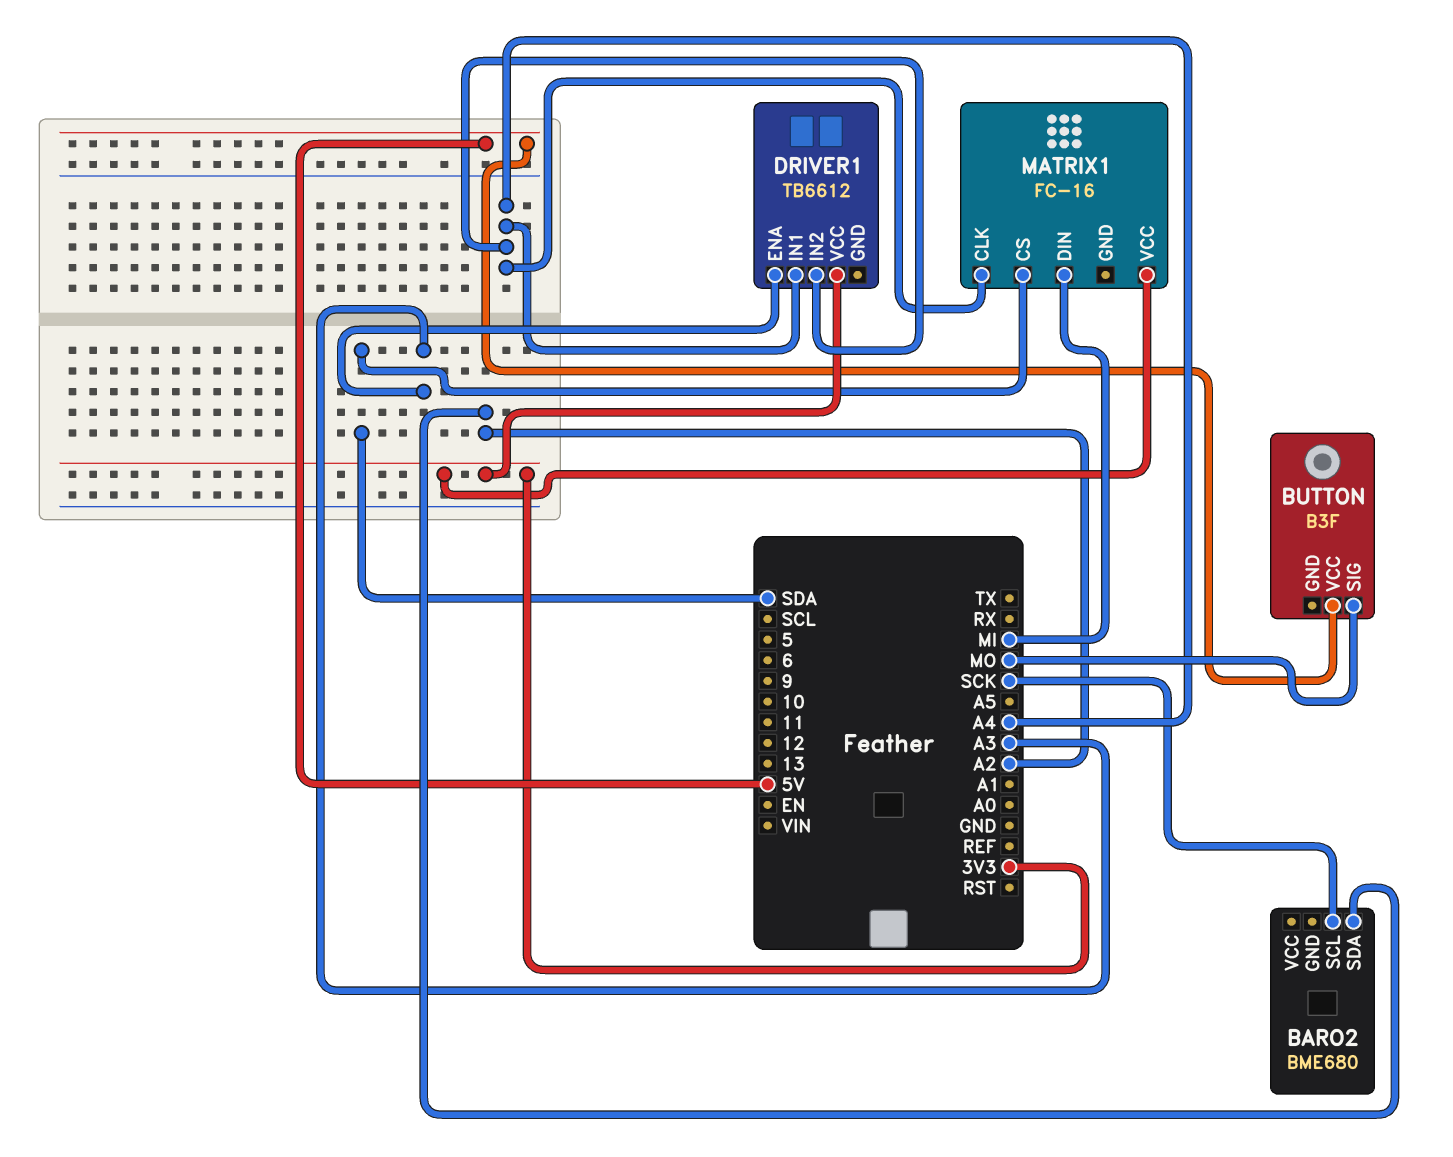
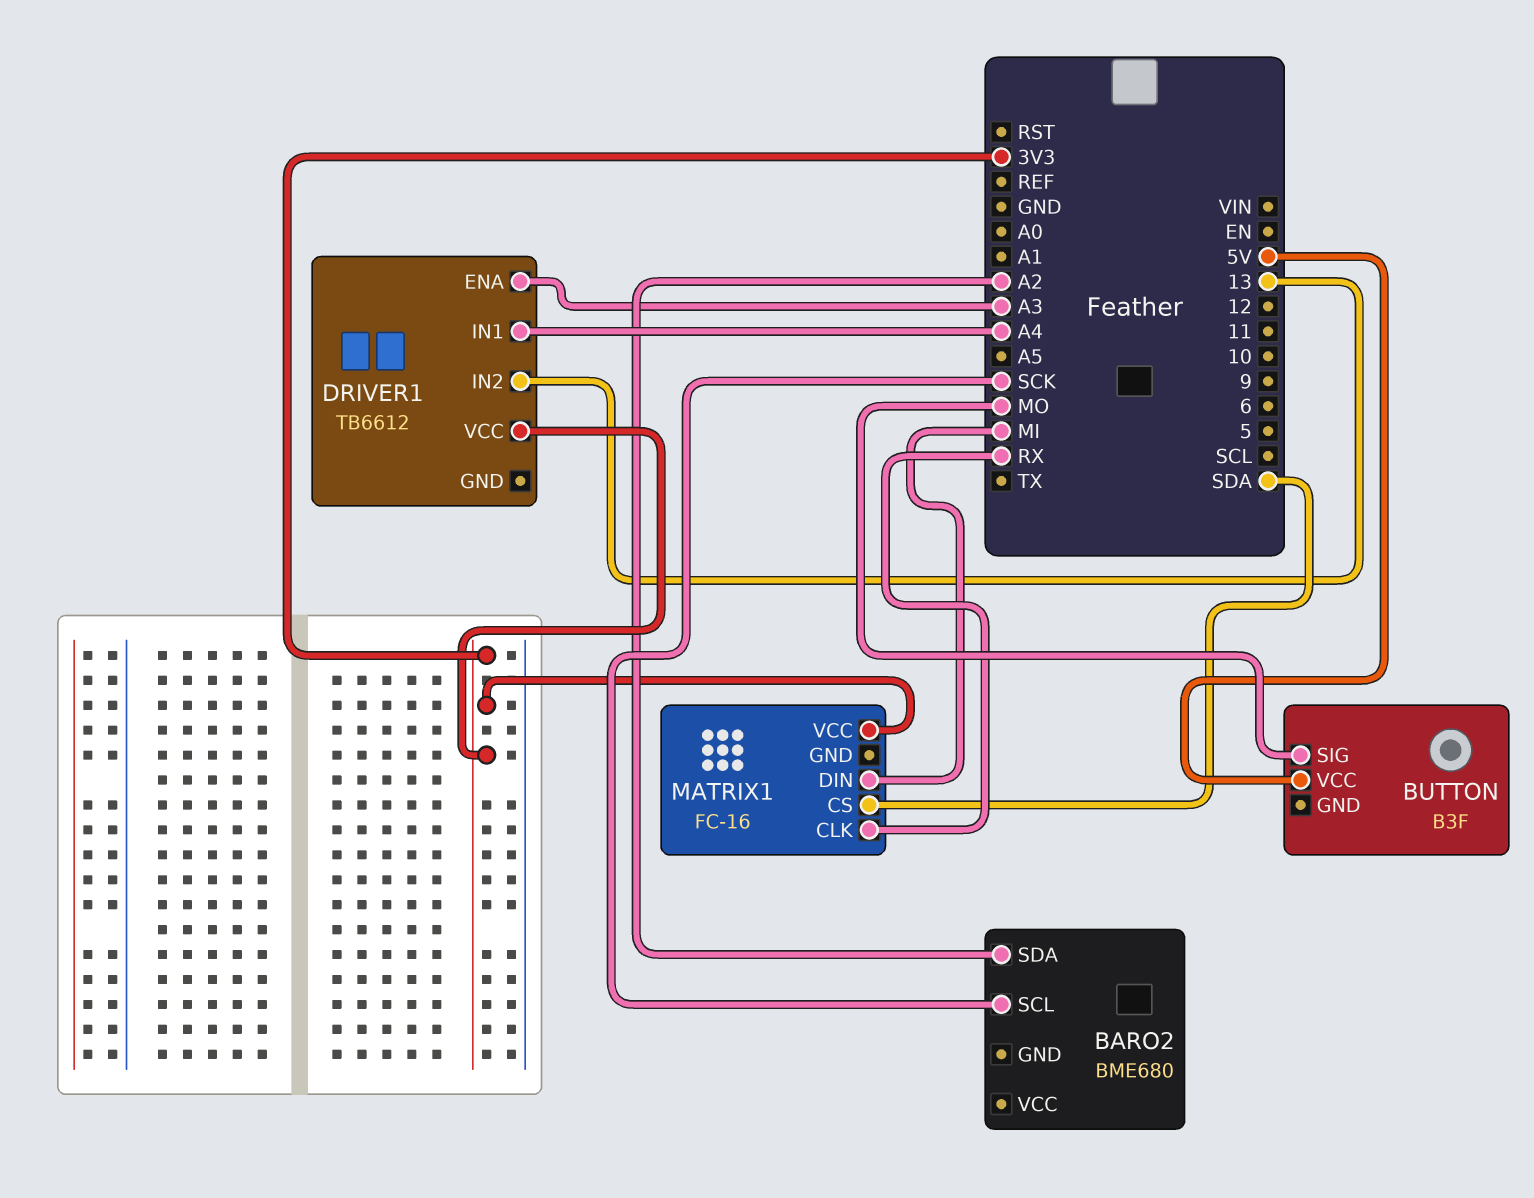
DRIVER1 pin IN2: A4 -> 13
MATRIX1 pin CLK: A4 -> RX

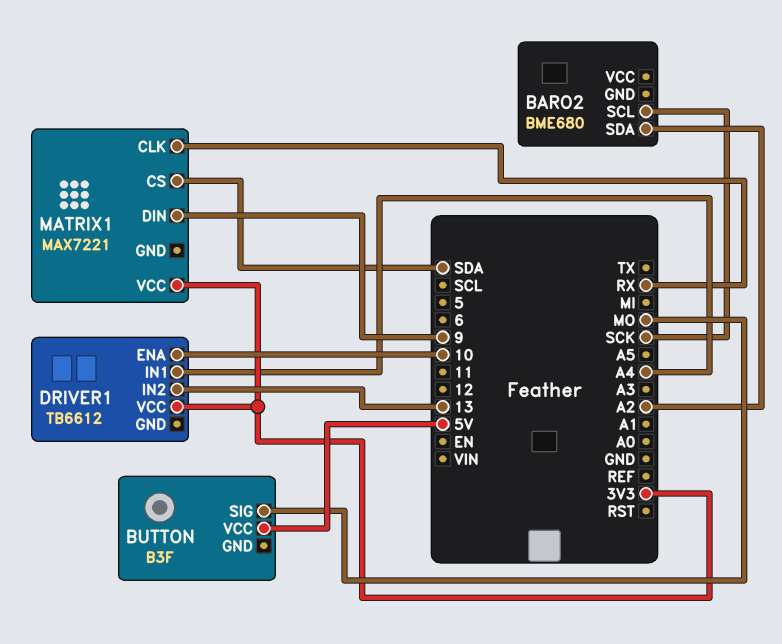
DRIVER1 pin ENA: A3 -> 10
MATRIX1: FC-16 -> MAX7221
MATRIX1 pin DIN: MI -> 9

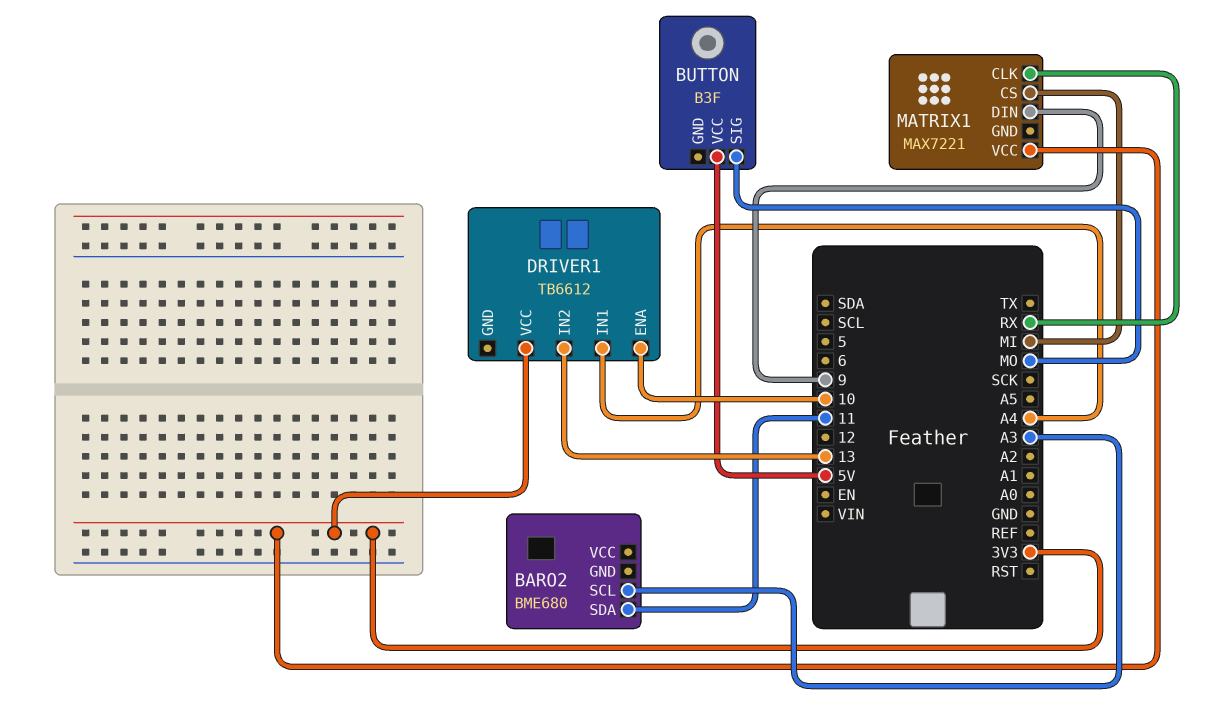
BARO2 pin SCL: SCK -> A3
BARO2 pin SDA: A2 -> 11
MATRIX1 pin CS: SDA -> MI

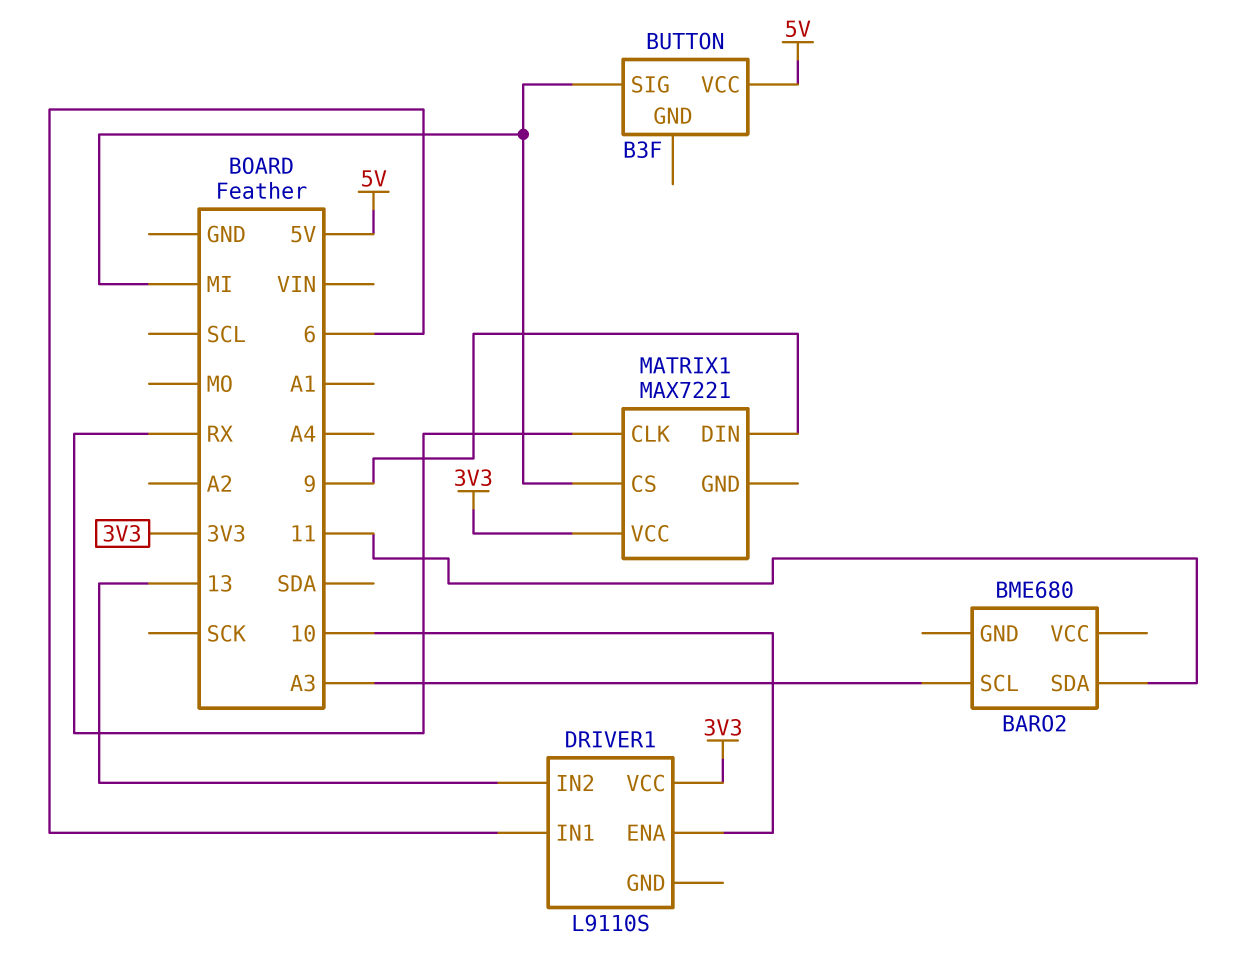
BUTTON pin SIG: MO -> MI
DRIVER1: TB6612 -> L9110S
DRIVER1 pin IN1: A4 -> 6

